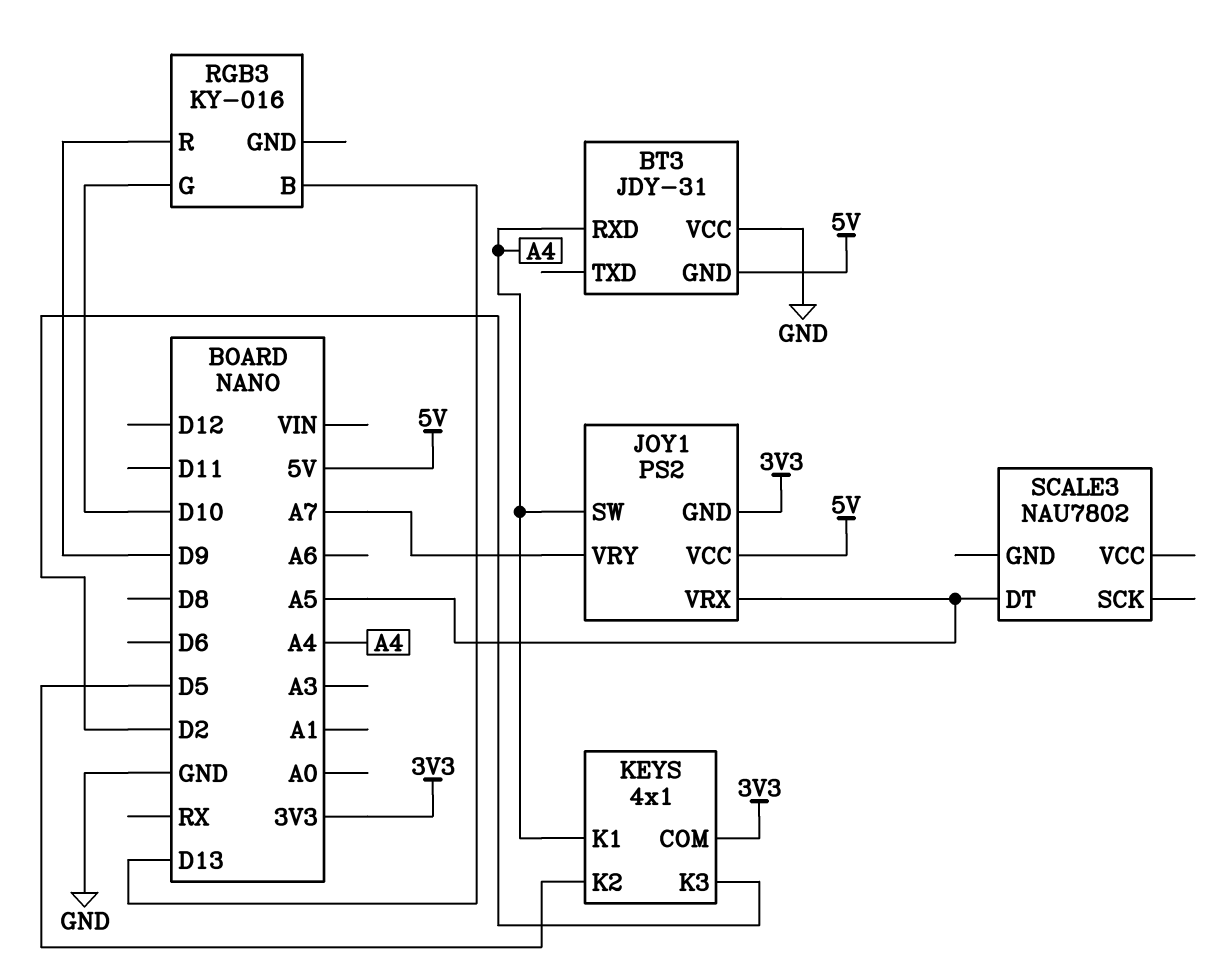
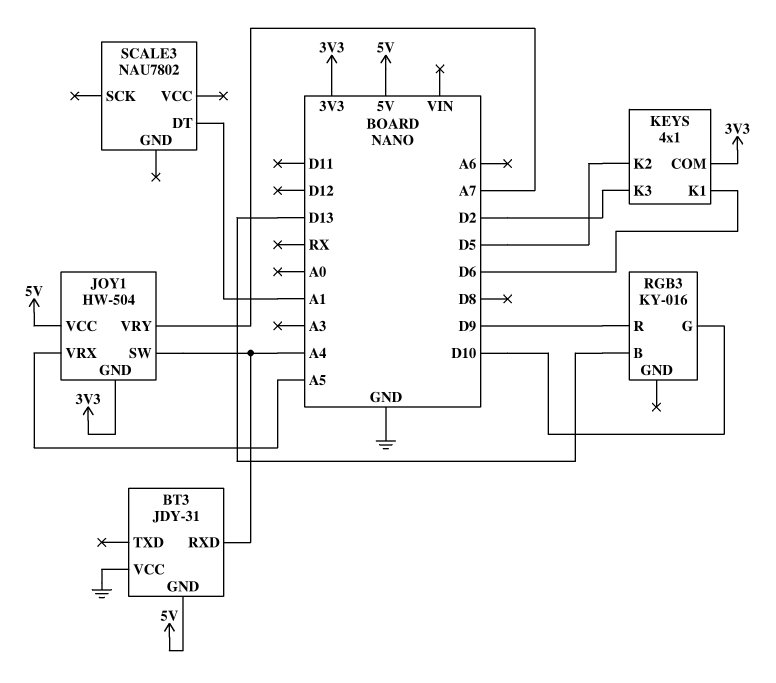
JOY1: PS2 -> HW-504
KEYS pin K1: A4 -> D6
SCALE3 pin DT: A5 -> A1

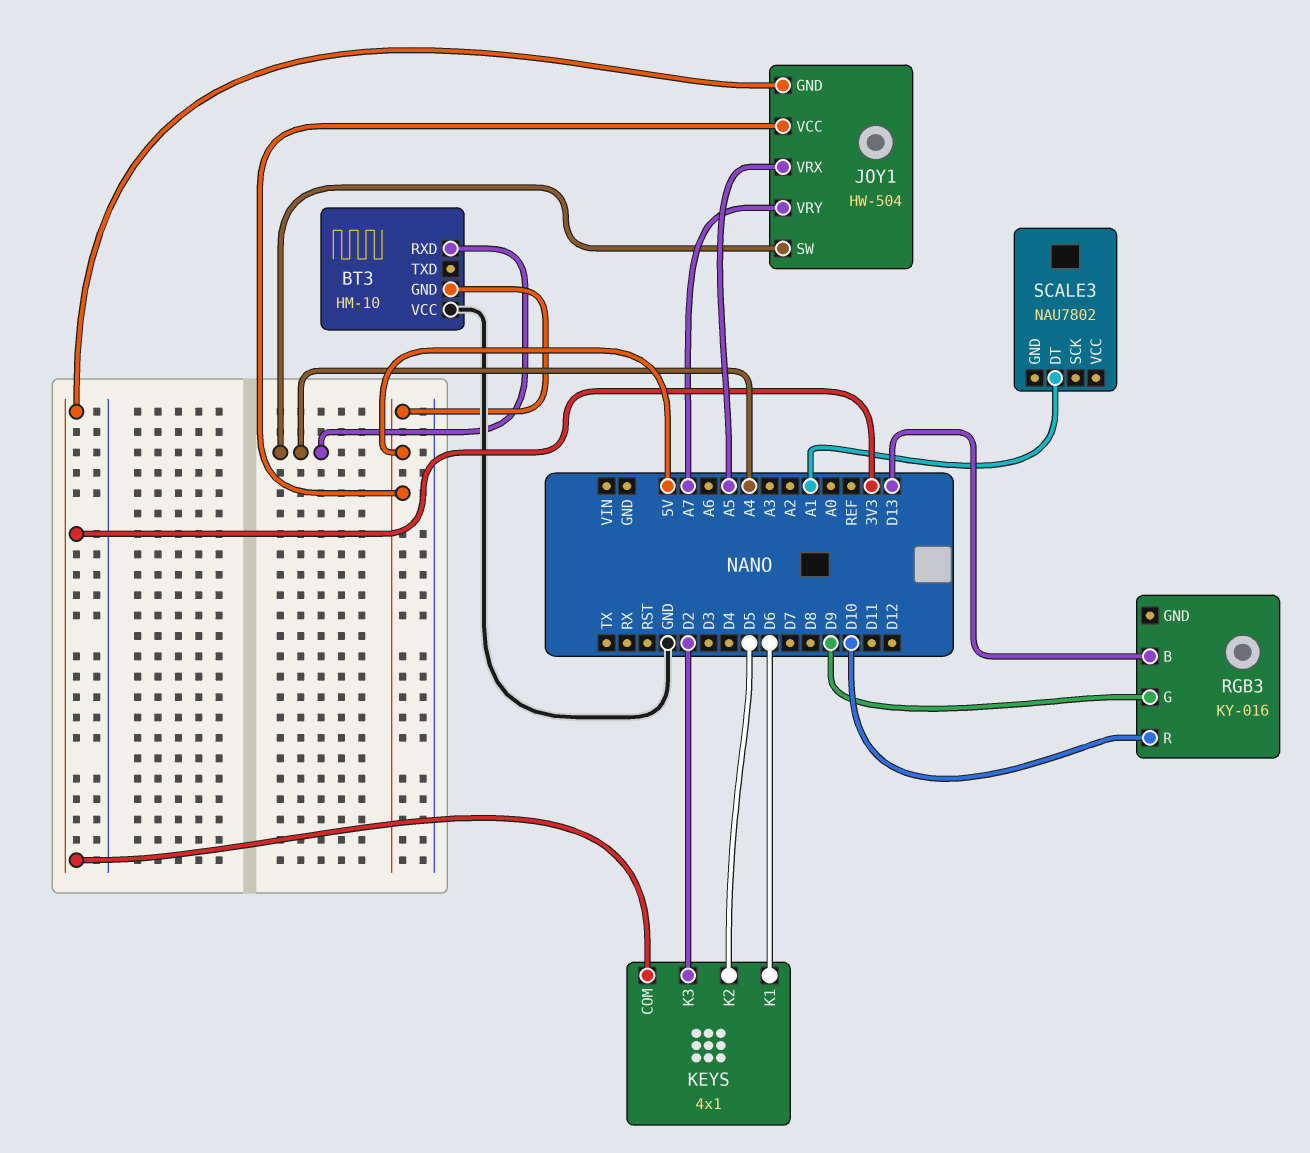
BT3: JDY-31 -> HM-10
RGB3 pin G: D10 -> D9
RGB3 pin R: D9 -> D10

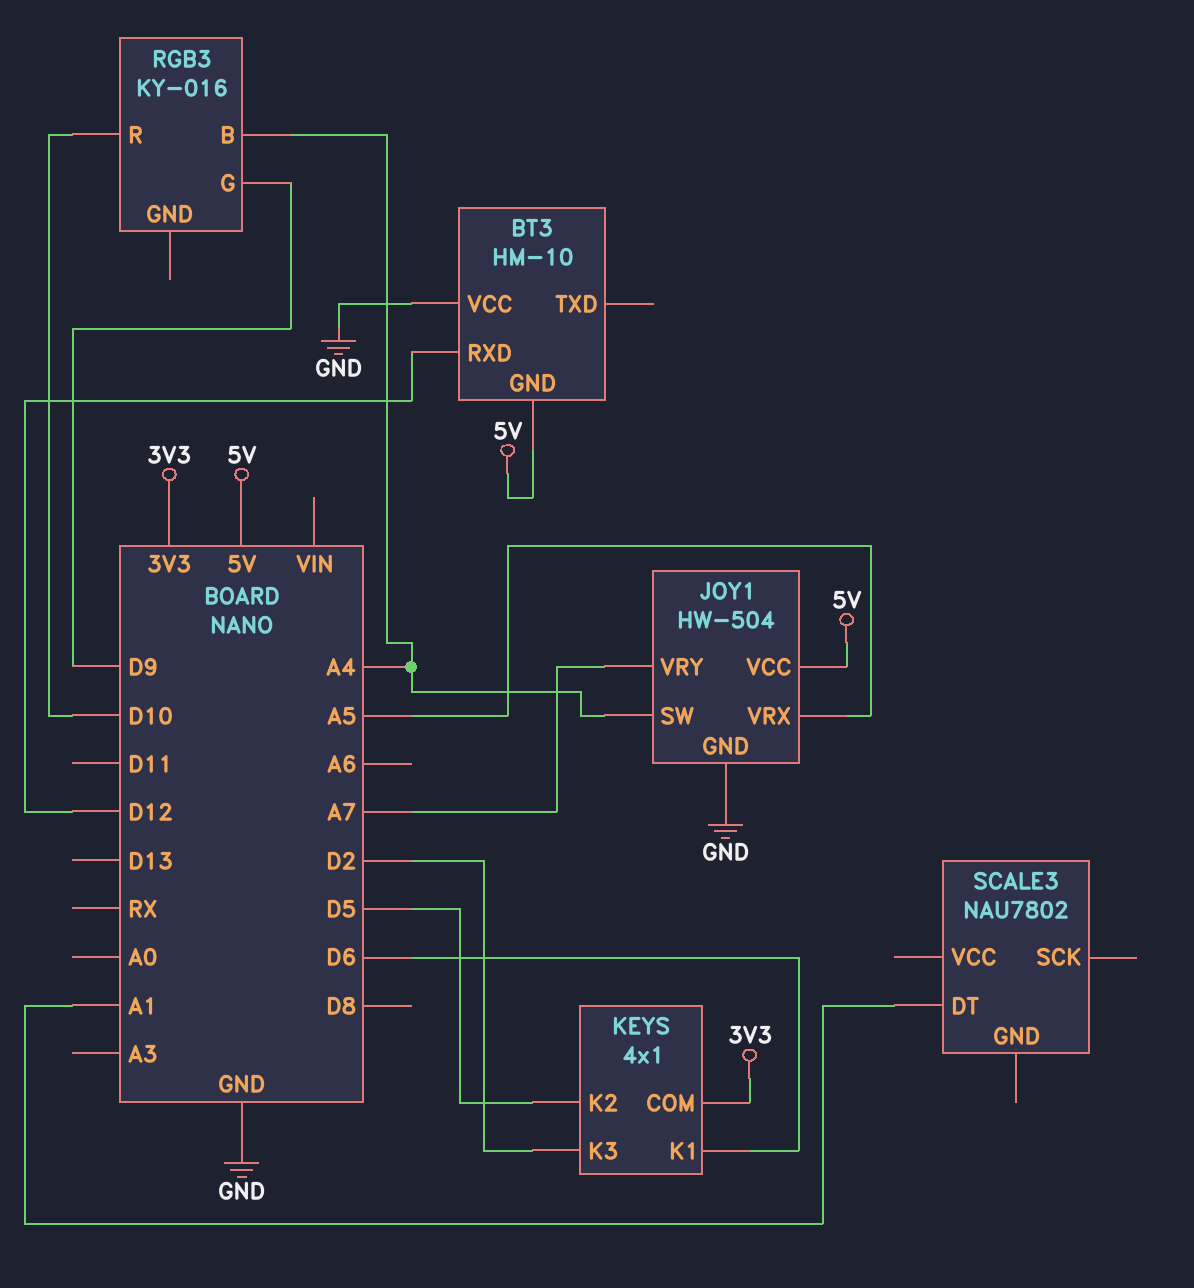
BT3 pin RXD: A4 -> D12
JOY1 pin GND: 3V3 -> GND
RGB3 pin B: D13 -> A4

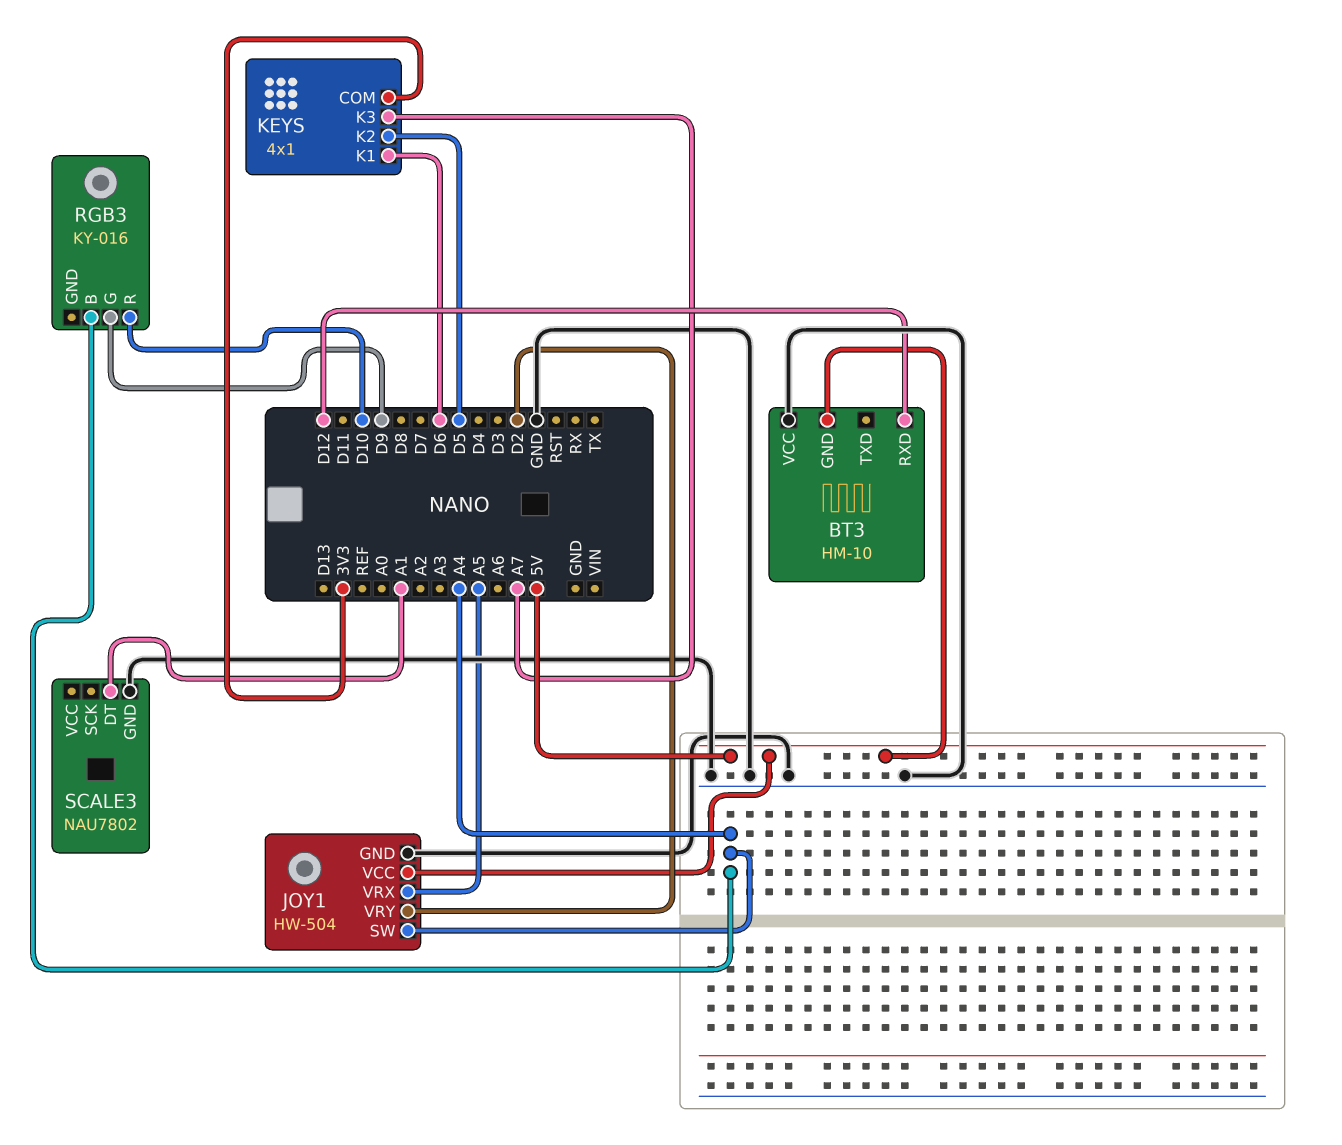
JOY1 pin VRY: A7 -> D2
KEYS pin K3: D2 -> A7
SCALE3 pin GND: none -> GND

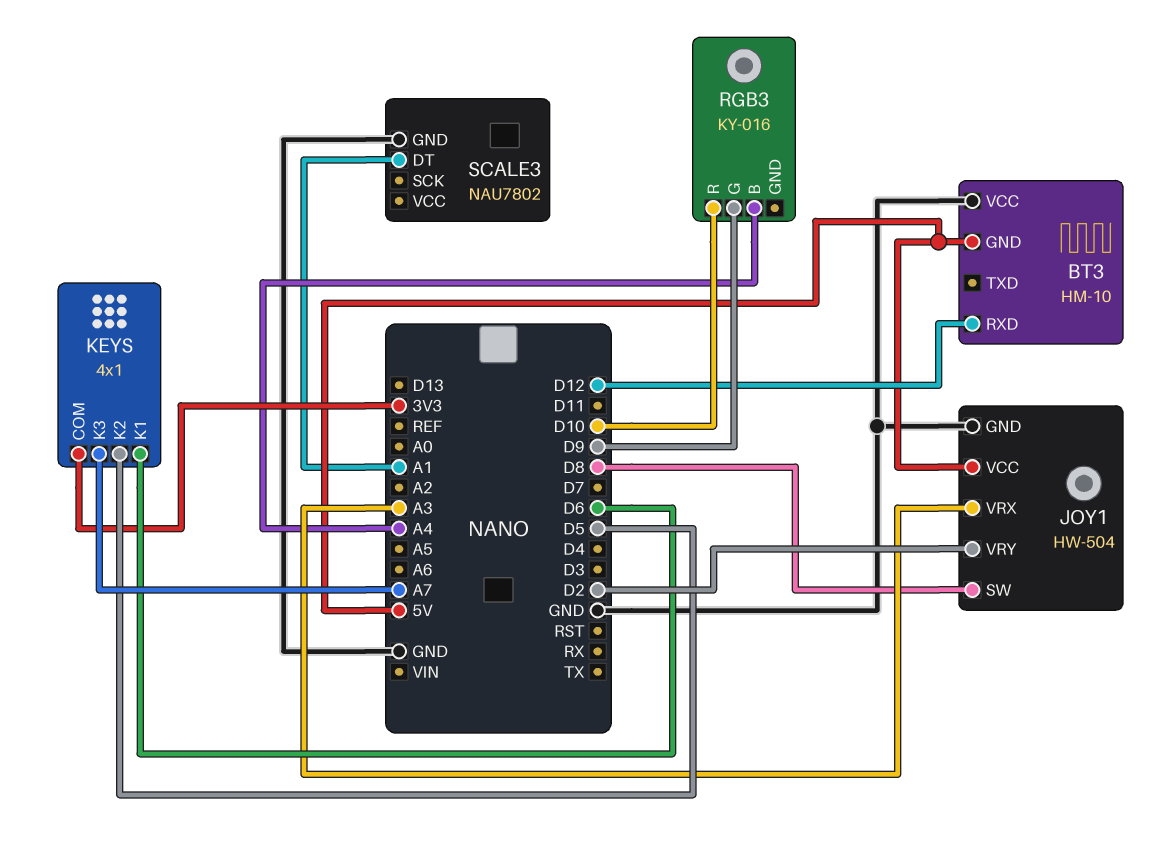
JOY1 pin SW: A4 -> D8
JOY1 pin VRX: A5 -> A3

